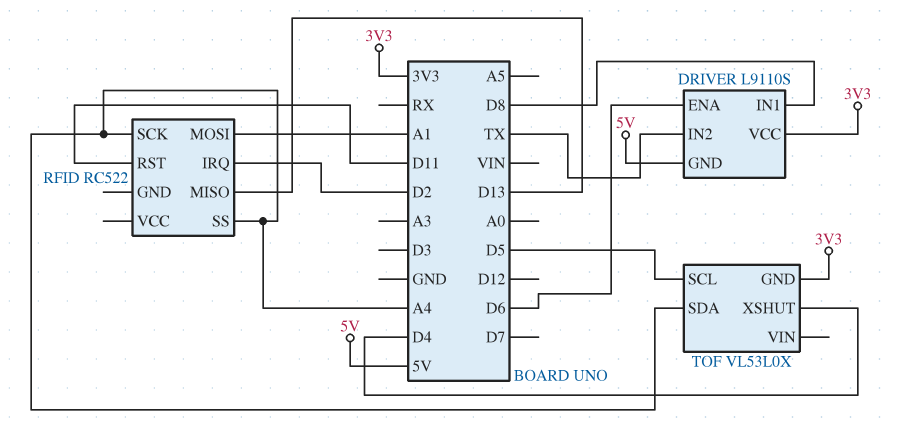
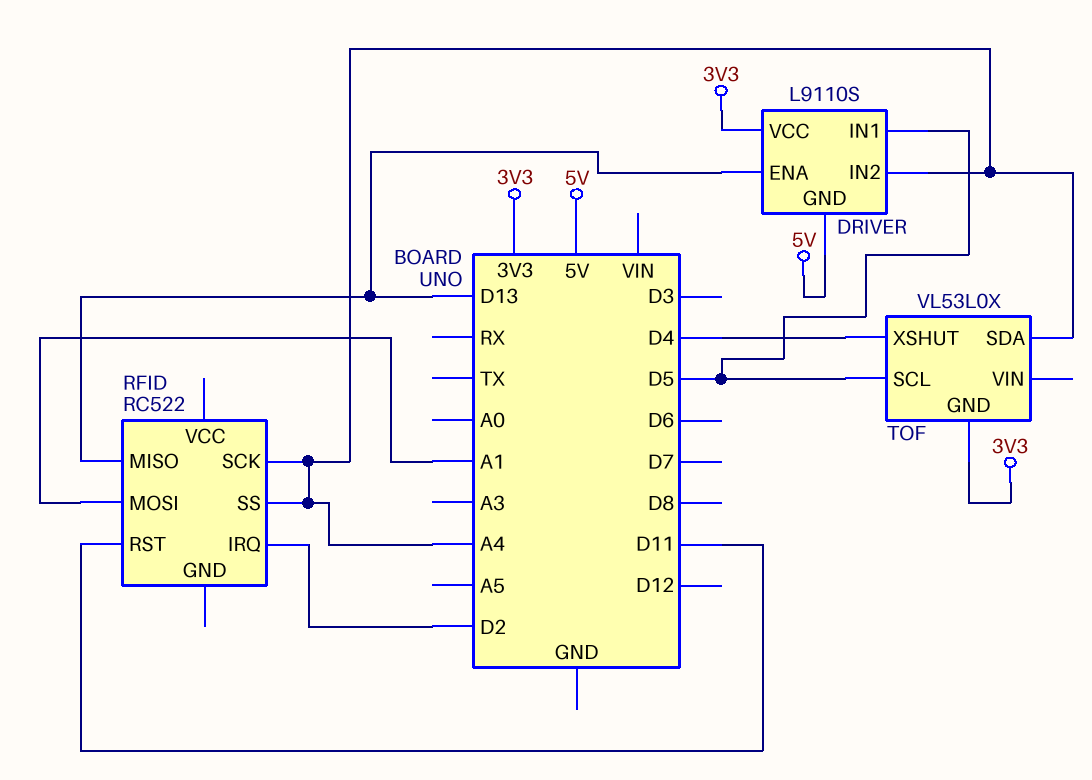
DRIVER pin ENA: D6 -> D13
DRIVER pin IN1: D8 -> D5
DRIVER pin IN2: TX -> A4

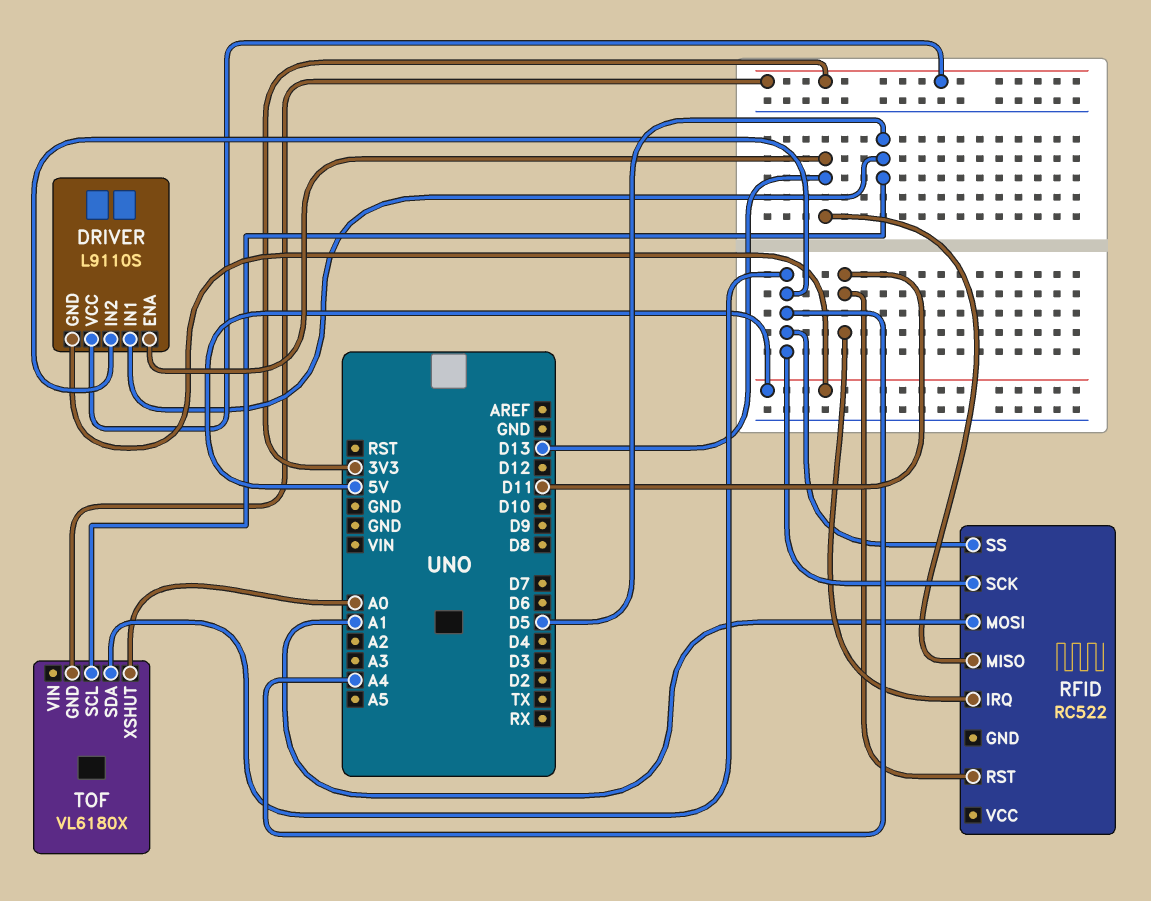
RFID pin IRQ: D2 -> D11
TOF: VL53L0X -> VL6180X
TOF pin XSHUT: D4 -> A0

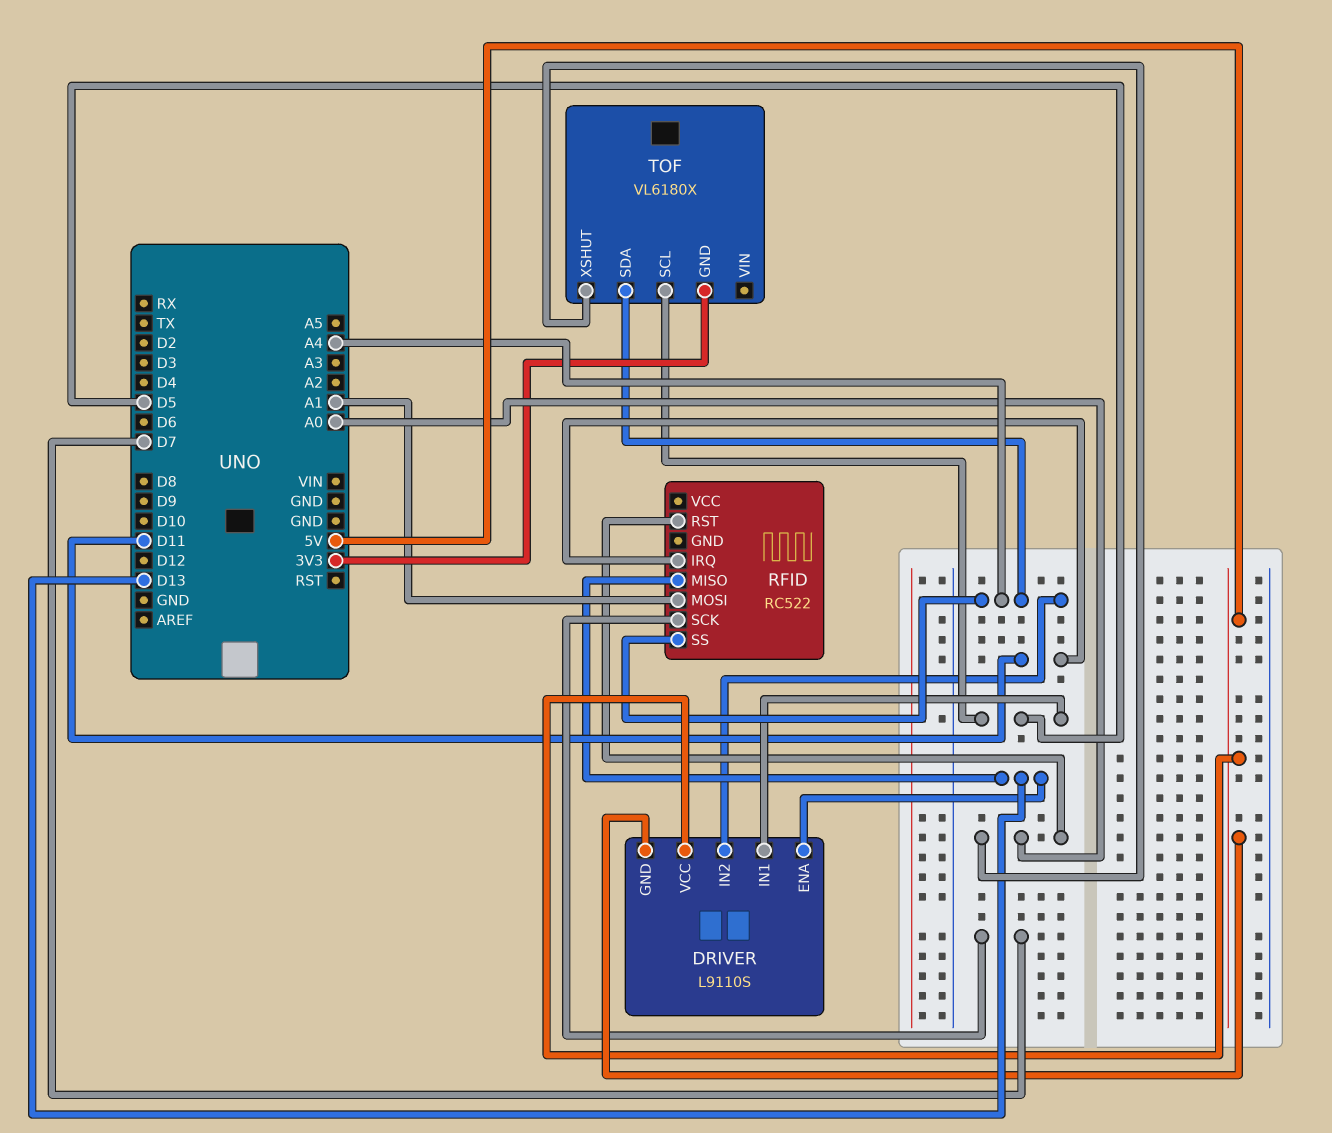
DRIVER pin VCC: 3V3 -> 5V
RFID pin RST: D11 -> A0
RFID pin SCK: A4 -> D7

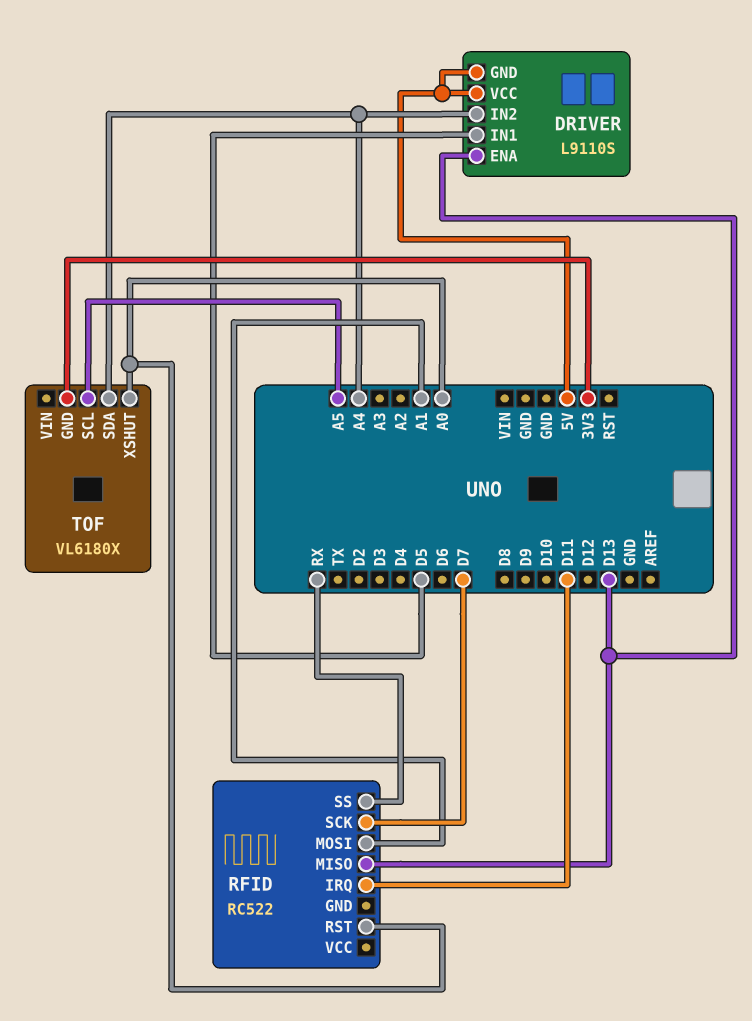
RFID pin SS: A4 -> RX
TOF pin SCL: D5 -> A5

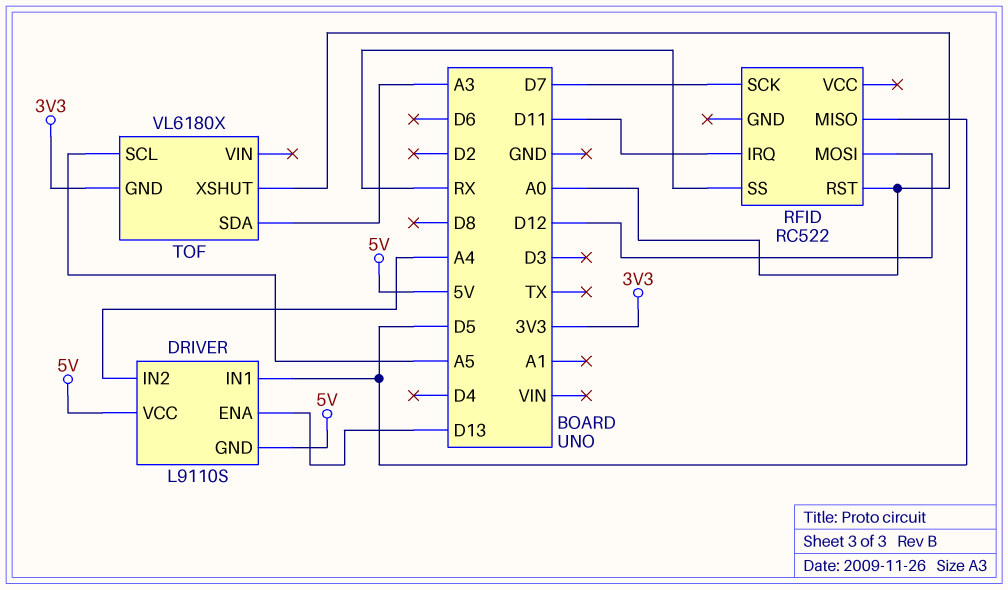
RFID pin MISO: D13 -> D5
RFID pin MOSI: A1 -> D12
TOF pin SDA: A4 -> A3

